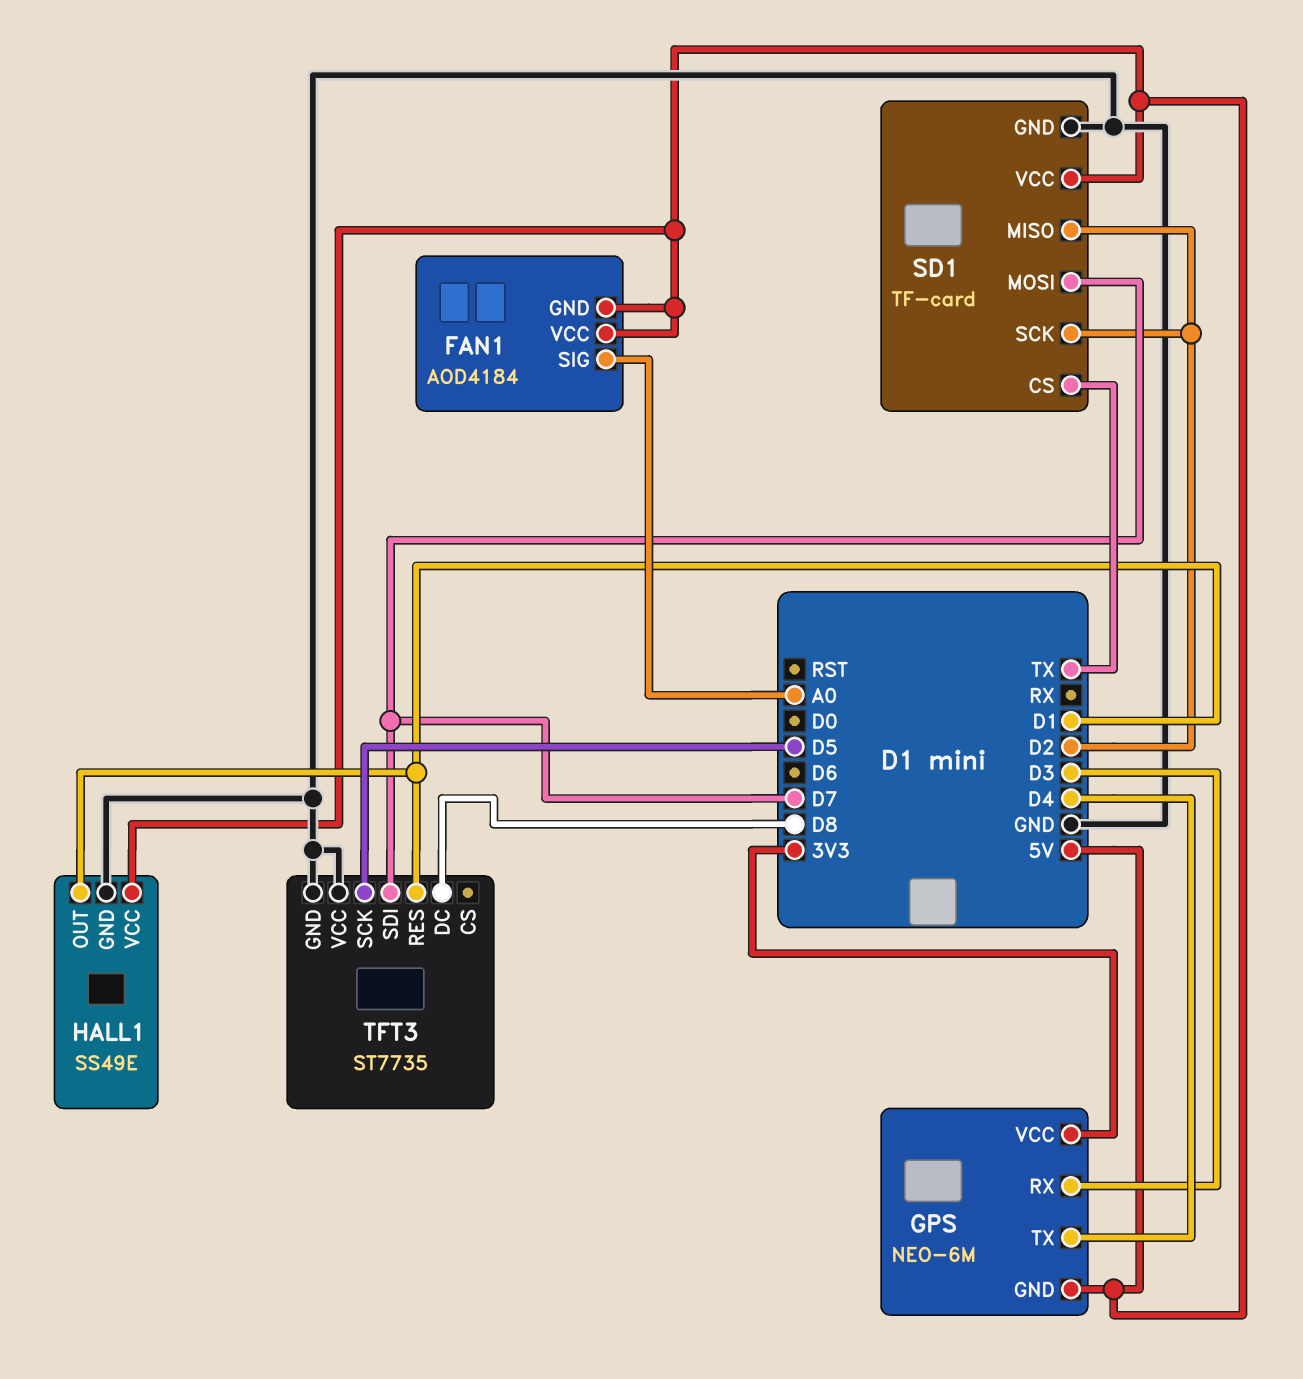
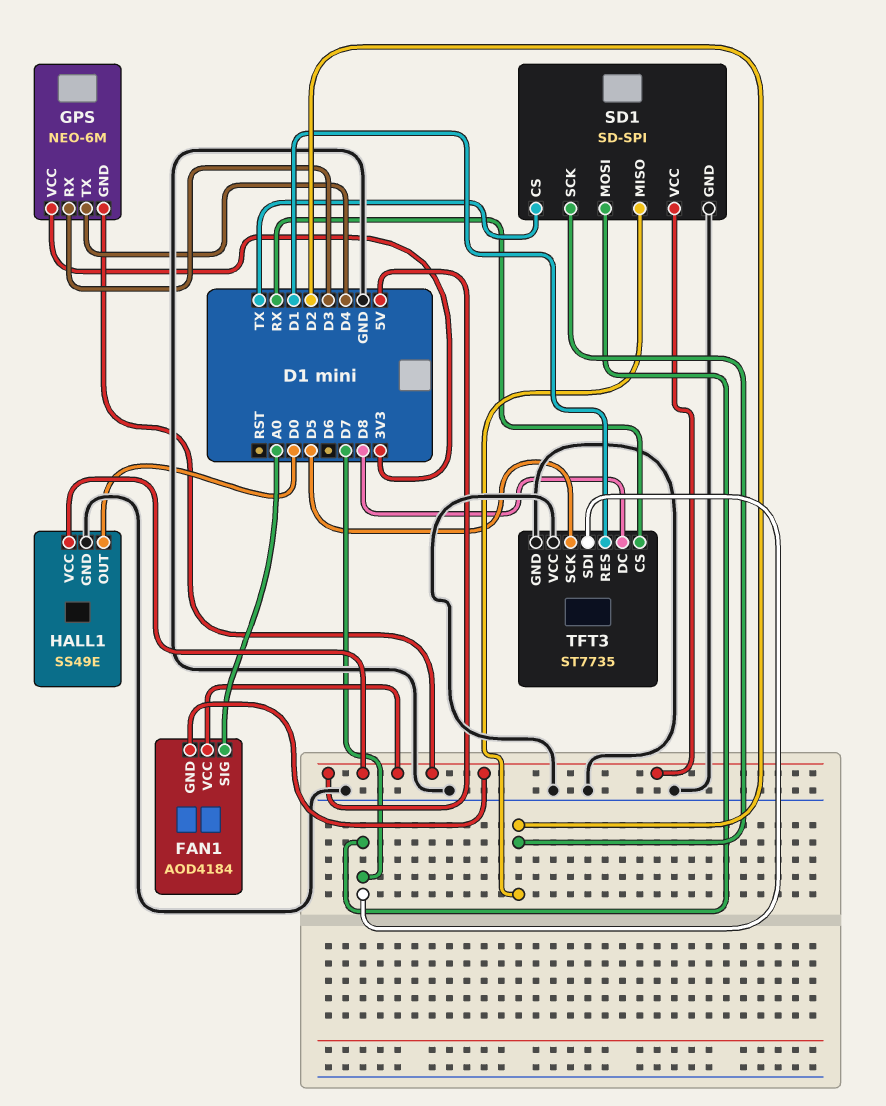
HALL1 pin OUT: D1 -> D0
SD1: TF-card -> SD-SPI
TFT3 pin CS: none -> RX

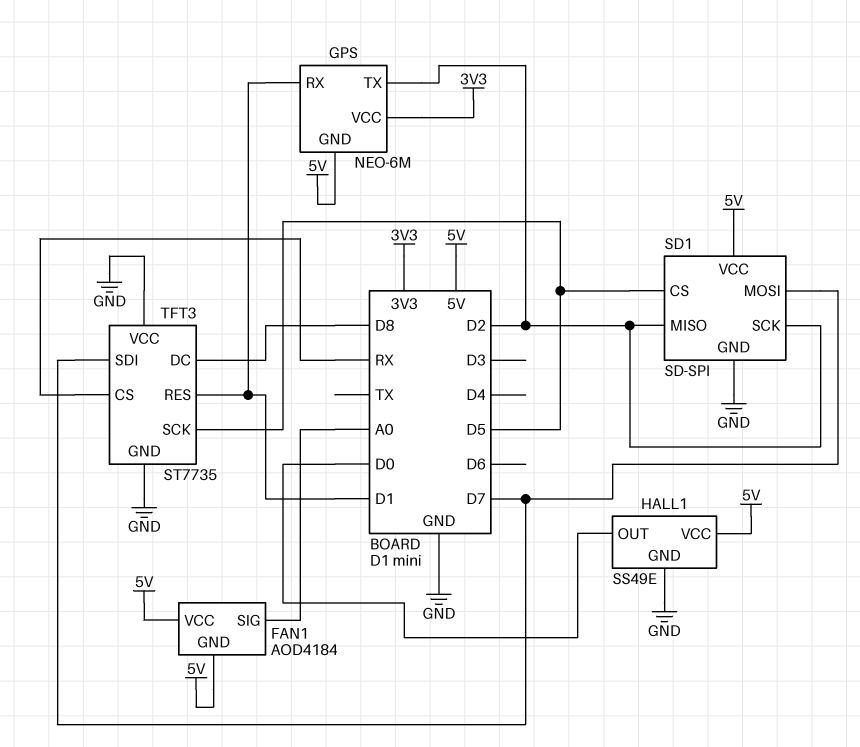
GPS pin RX: D3 -> D1
GPS pin TX: D4 -> D2
SD1 pin CS: TX -> D5

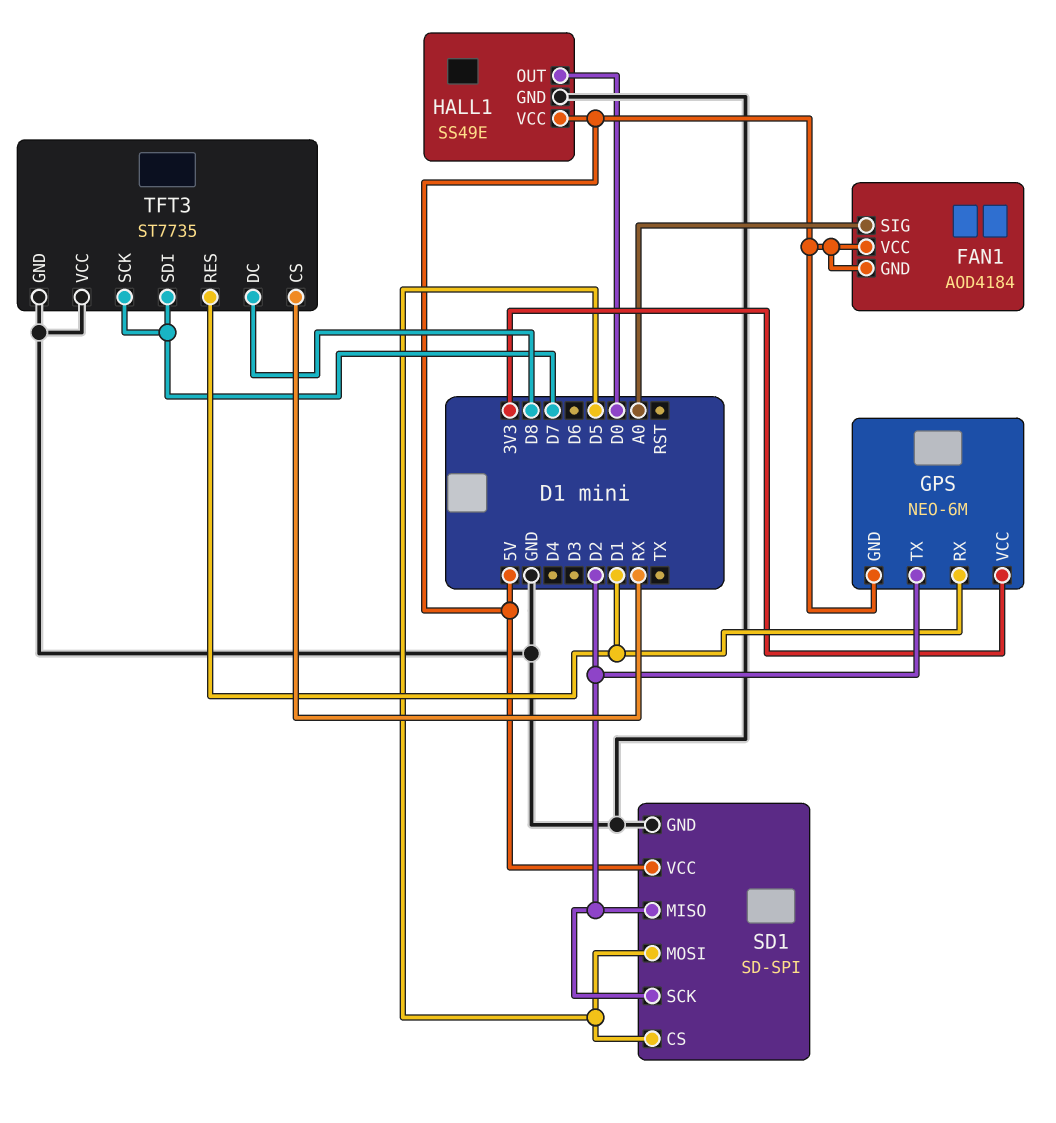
SD1 pin MOSI: D7 -> D5
TFT3 pin SCK: D5 -> D7

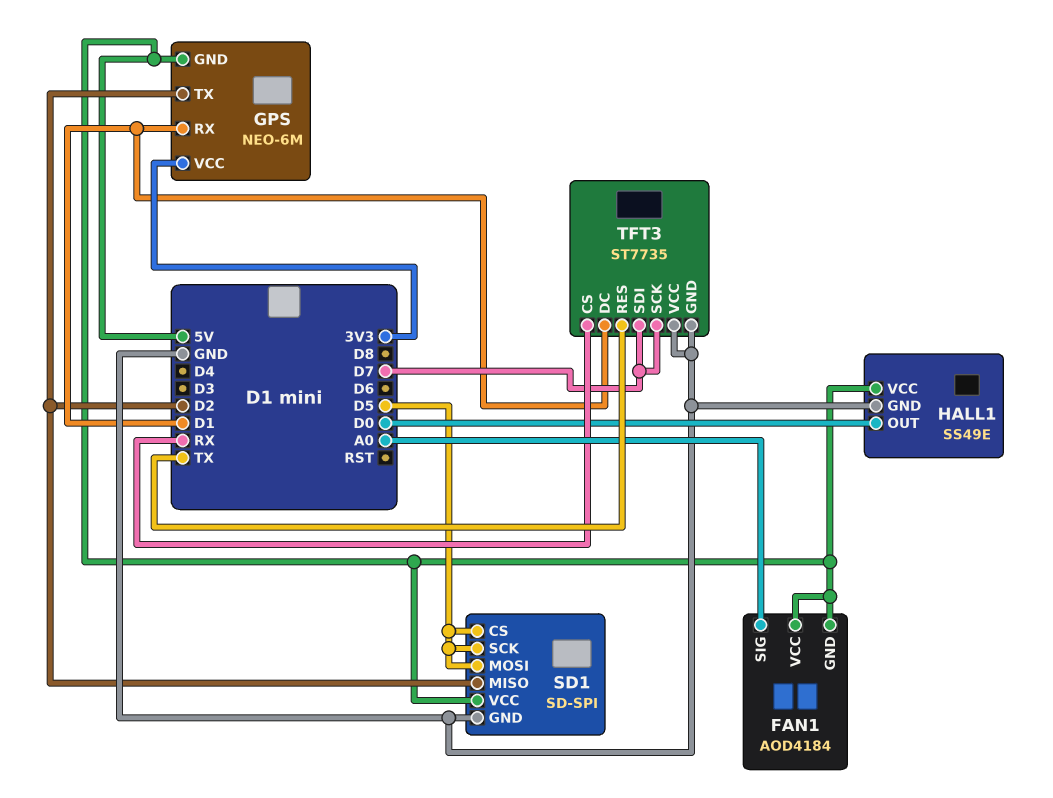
SD1 pin SCK: D2 -> D5
TFT3 pin DC: D8 -> D1
TFT3 pin RES: D1 -> TX

